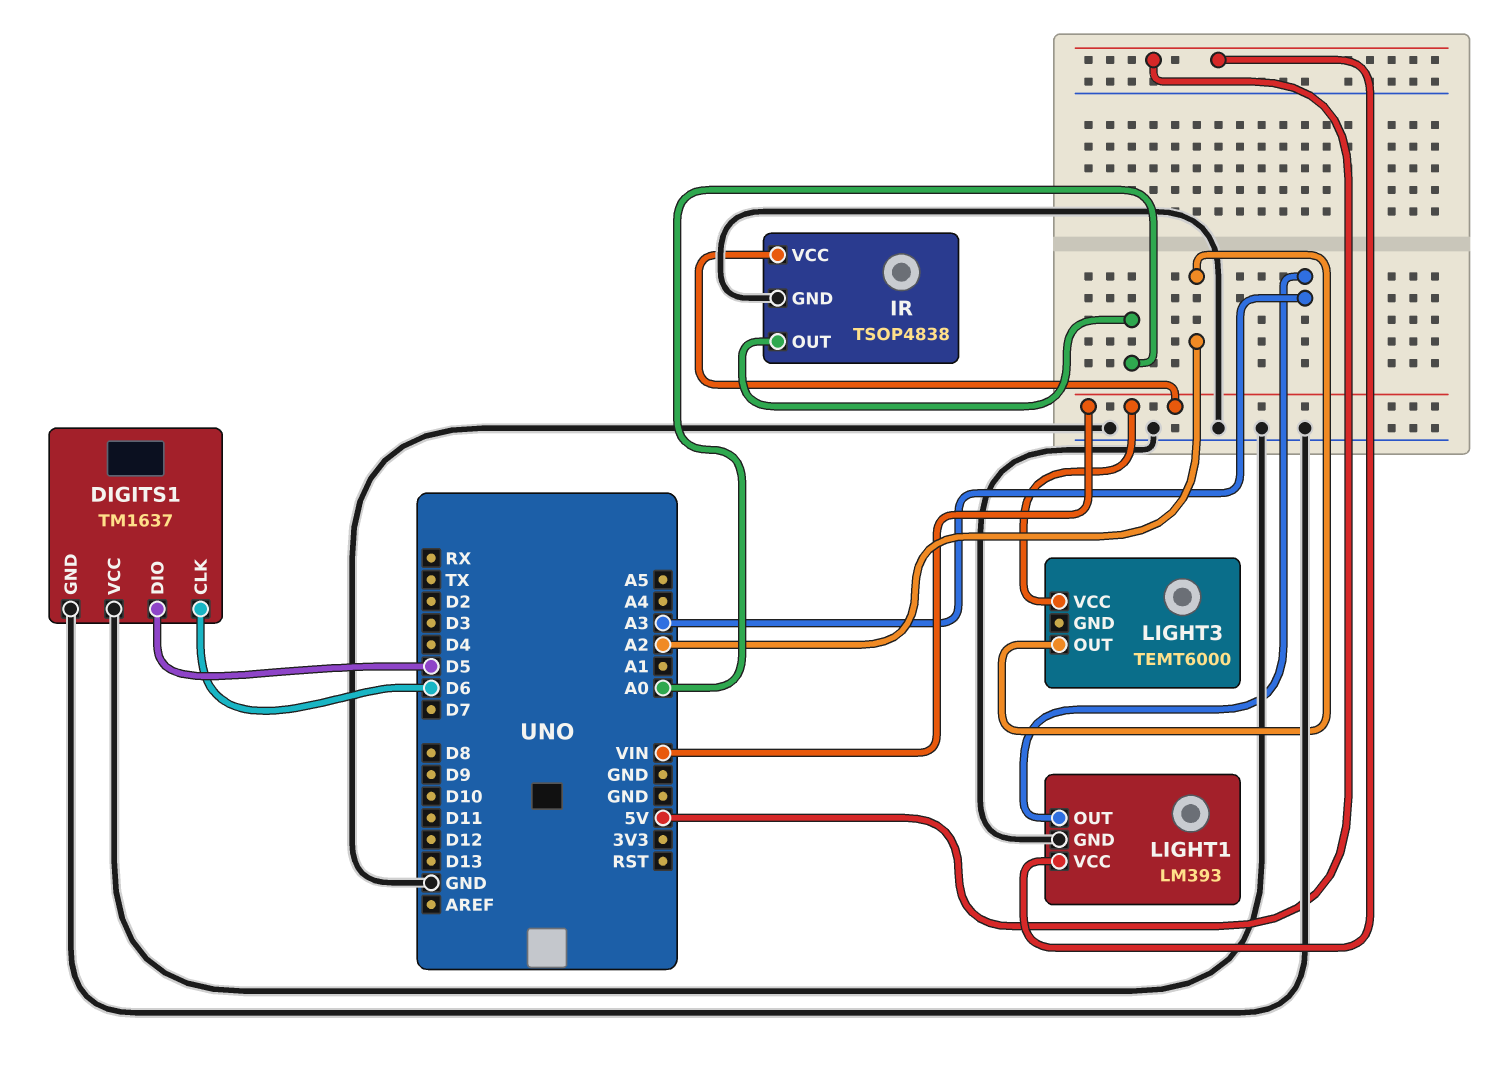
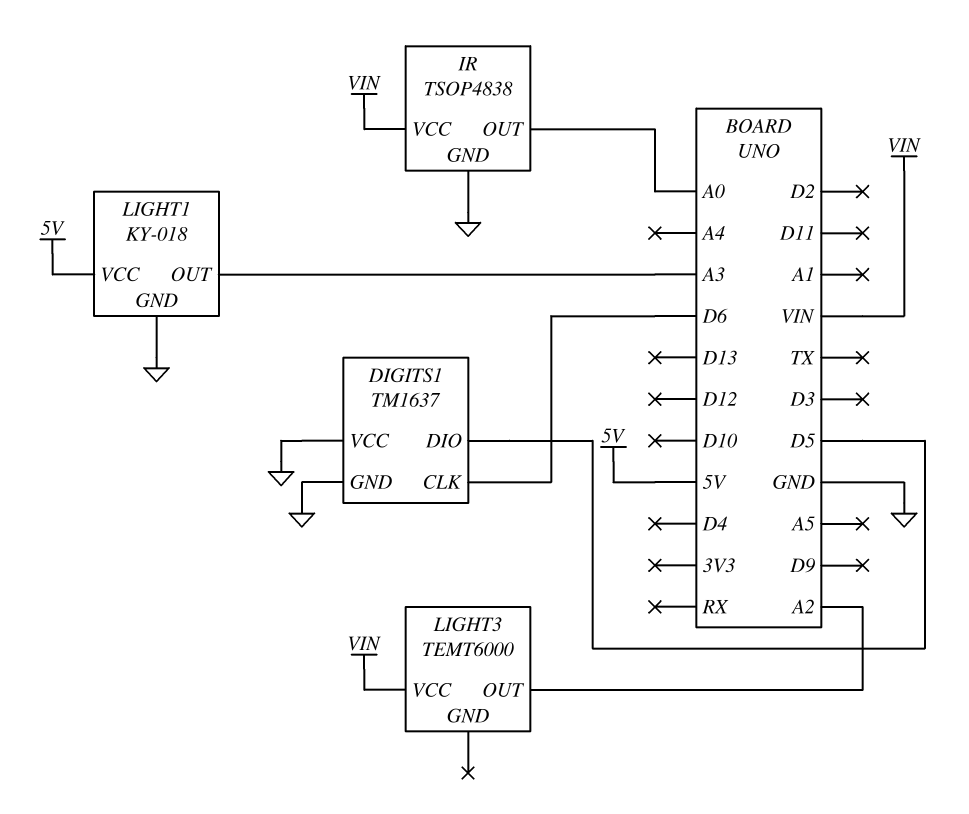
LIGHT1: LM393 -> KY-018

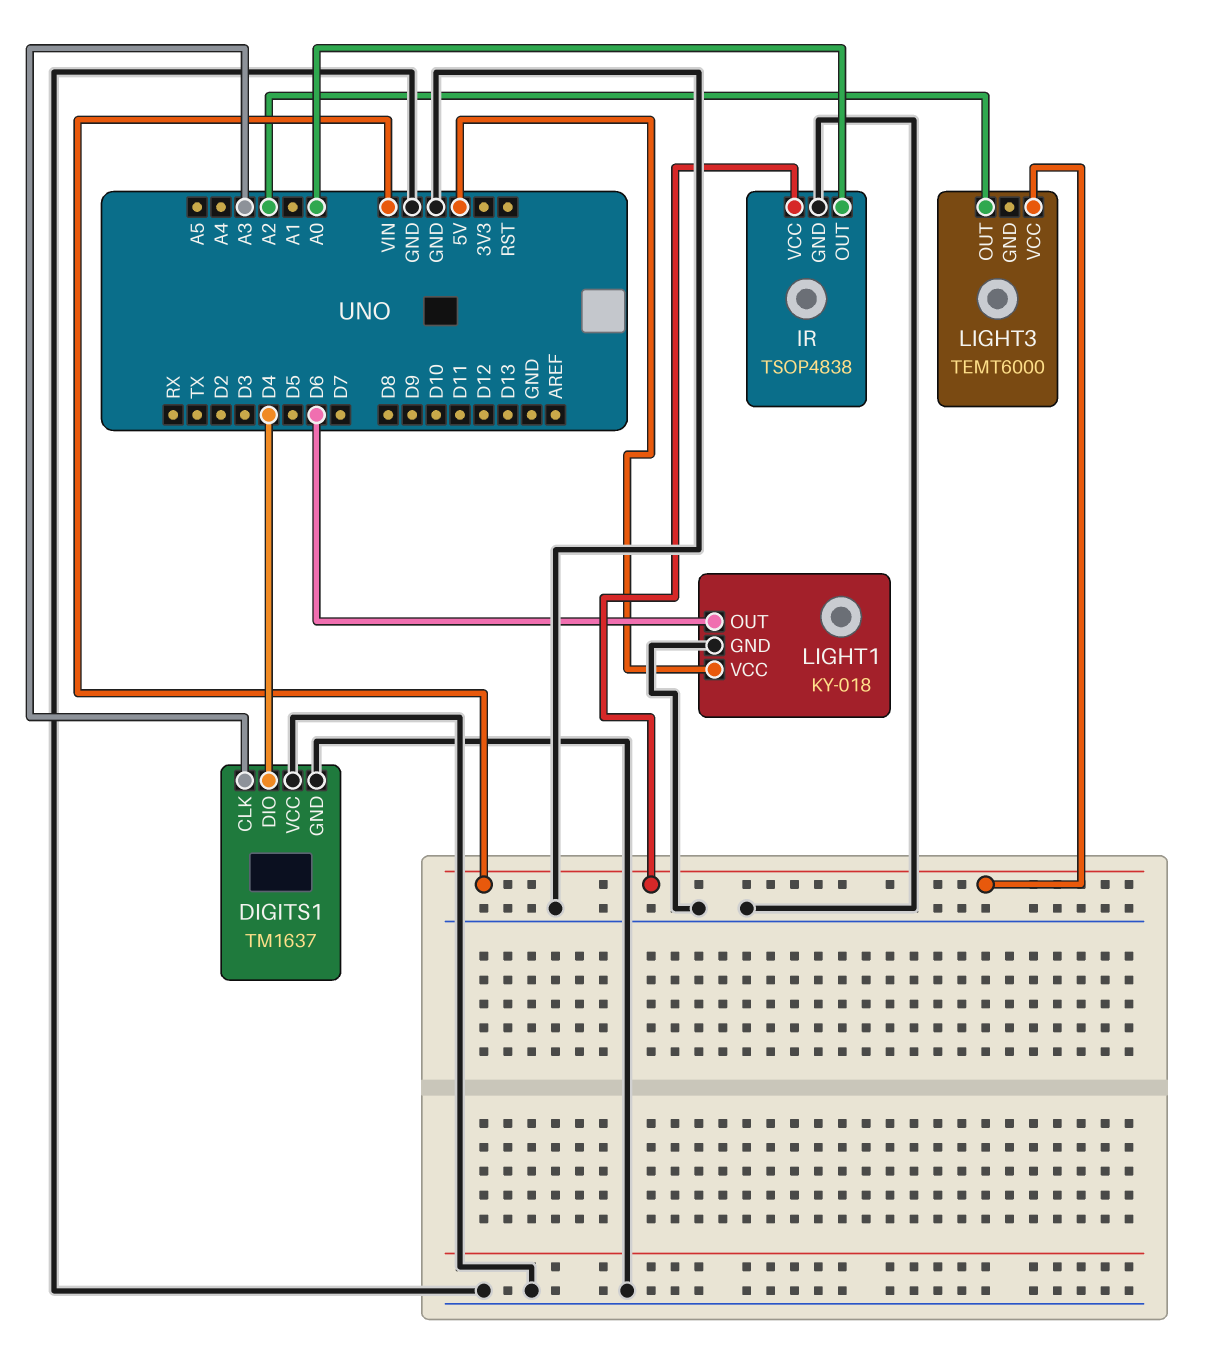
DIGITS1 pin CLK: D6 -> A3
DIGITS1 pin DIO: D5 -> D4
LIGHT1 pin OUT: A3 -> D6

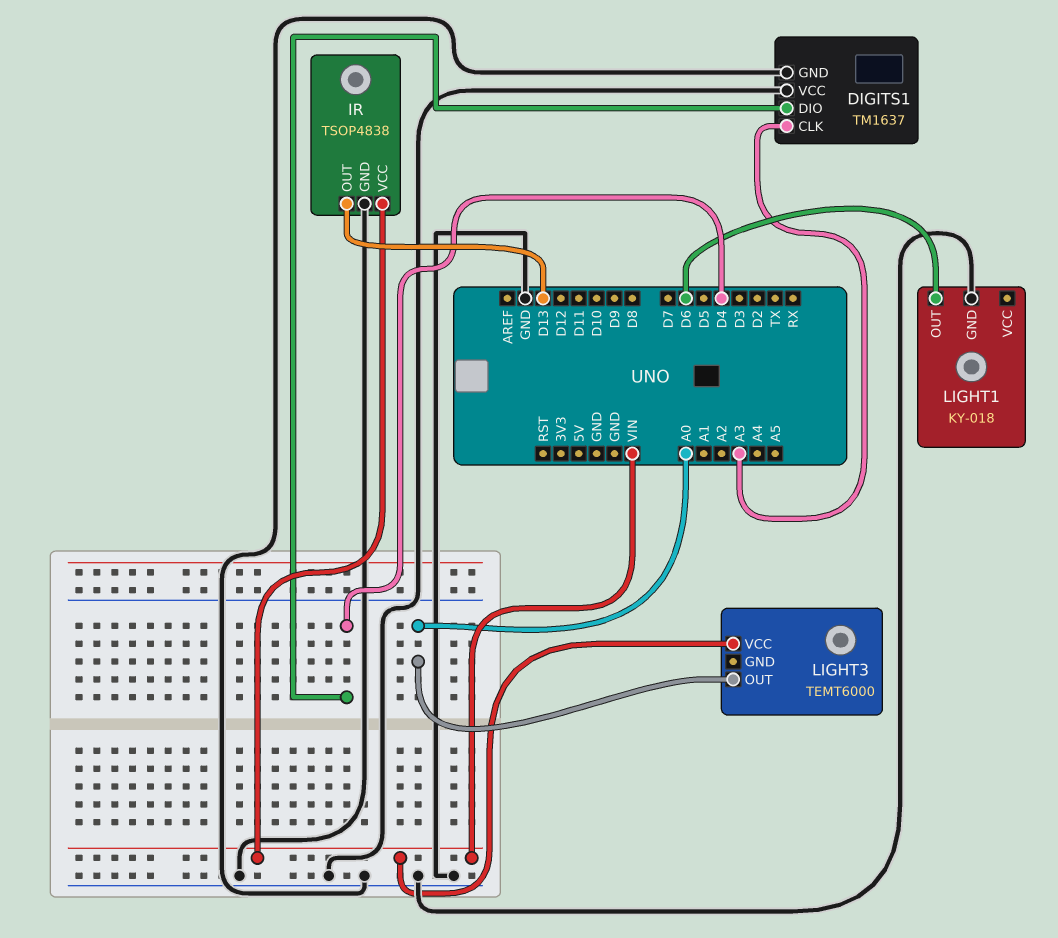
IR pin OUT: A0 -> D13
LIGHT1 pin VCC: 5V -> none
LIGHT3 pin OUT: A2 -> A0

